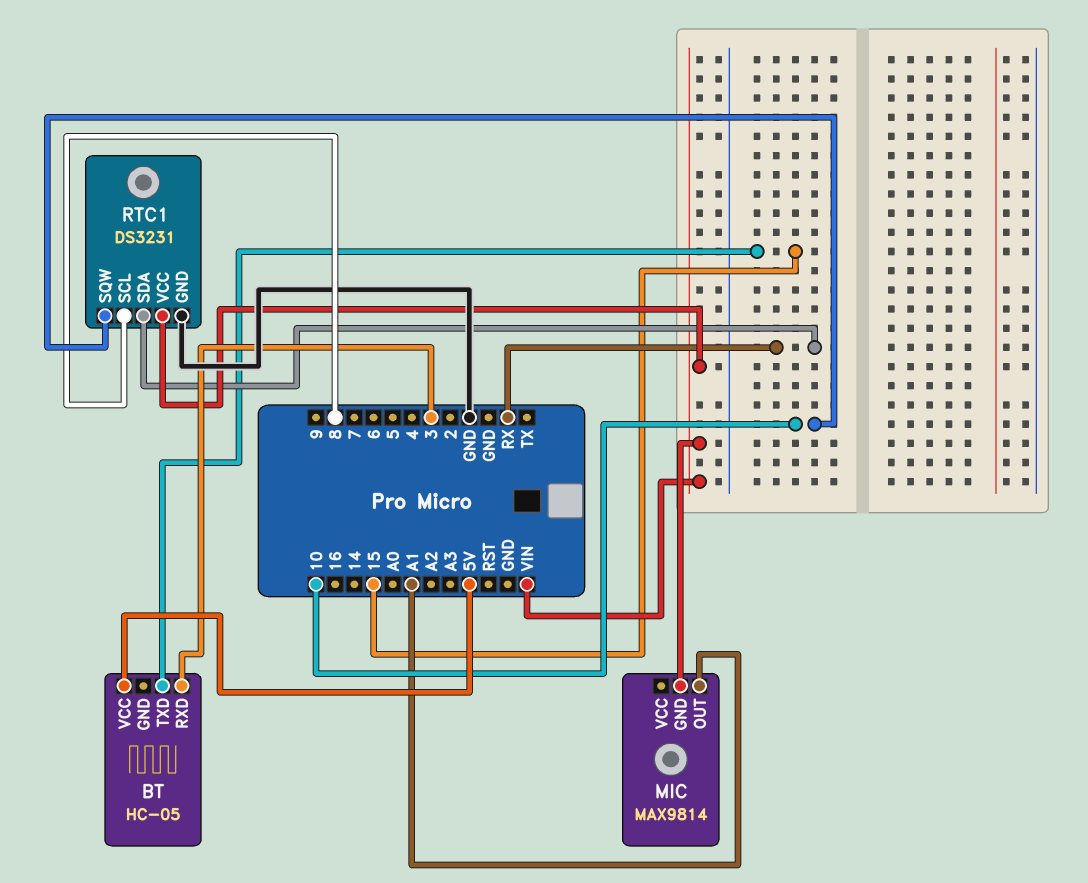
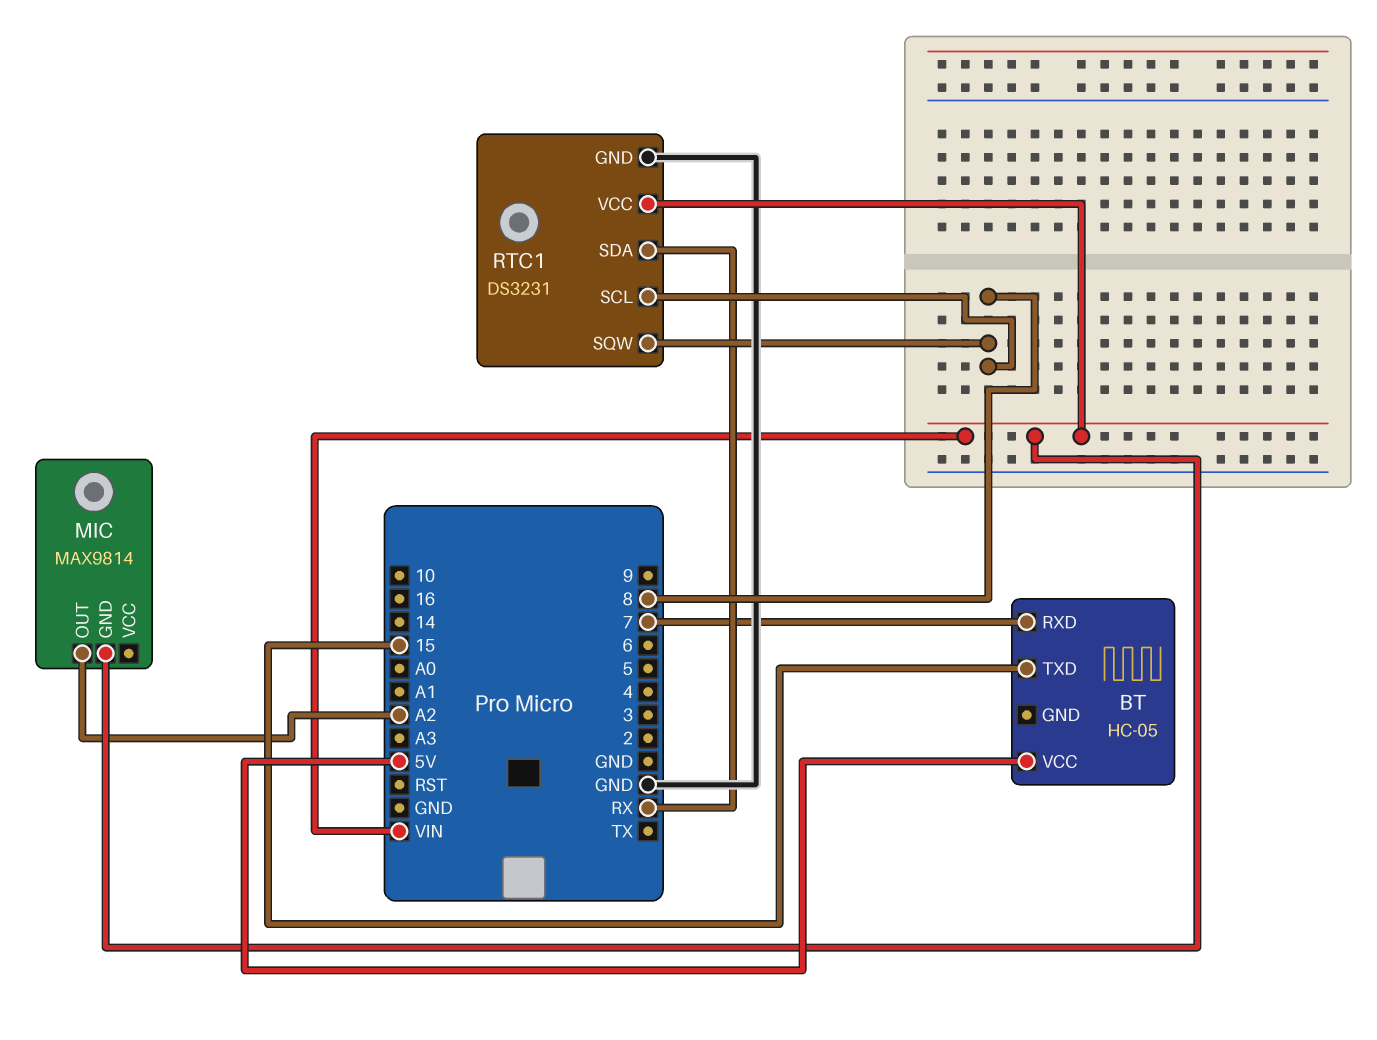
BT pin RXD: 3 -> 7
MIC pin OUT: A1 -> A2
RTC1 pin SQW: 10 -> 8

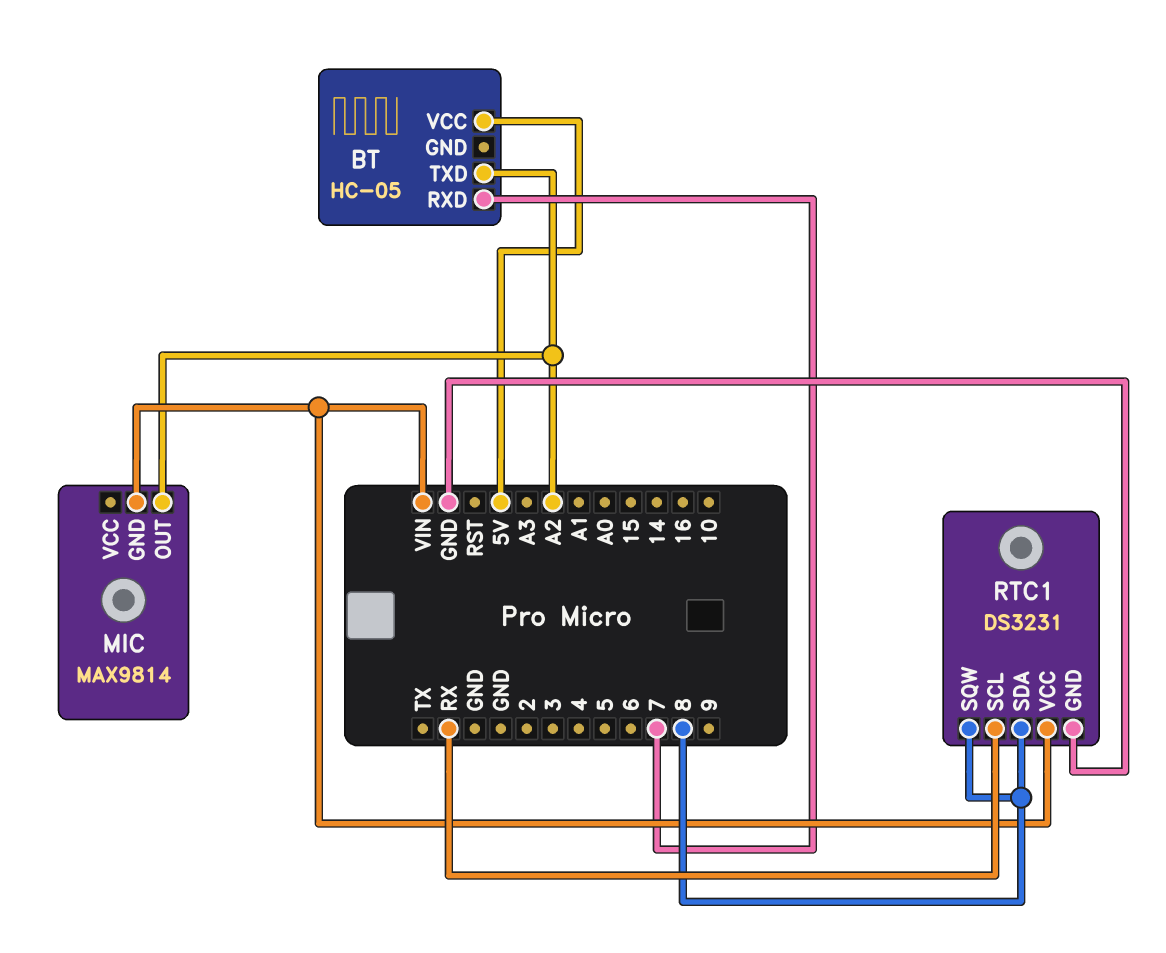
BT pin TXD: 15 -> A2
RTC1 pin SCL: 8 -> RX
RTC1 pin SDA: RX -> 8

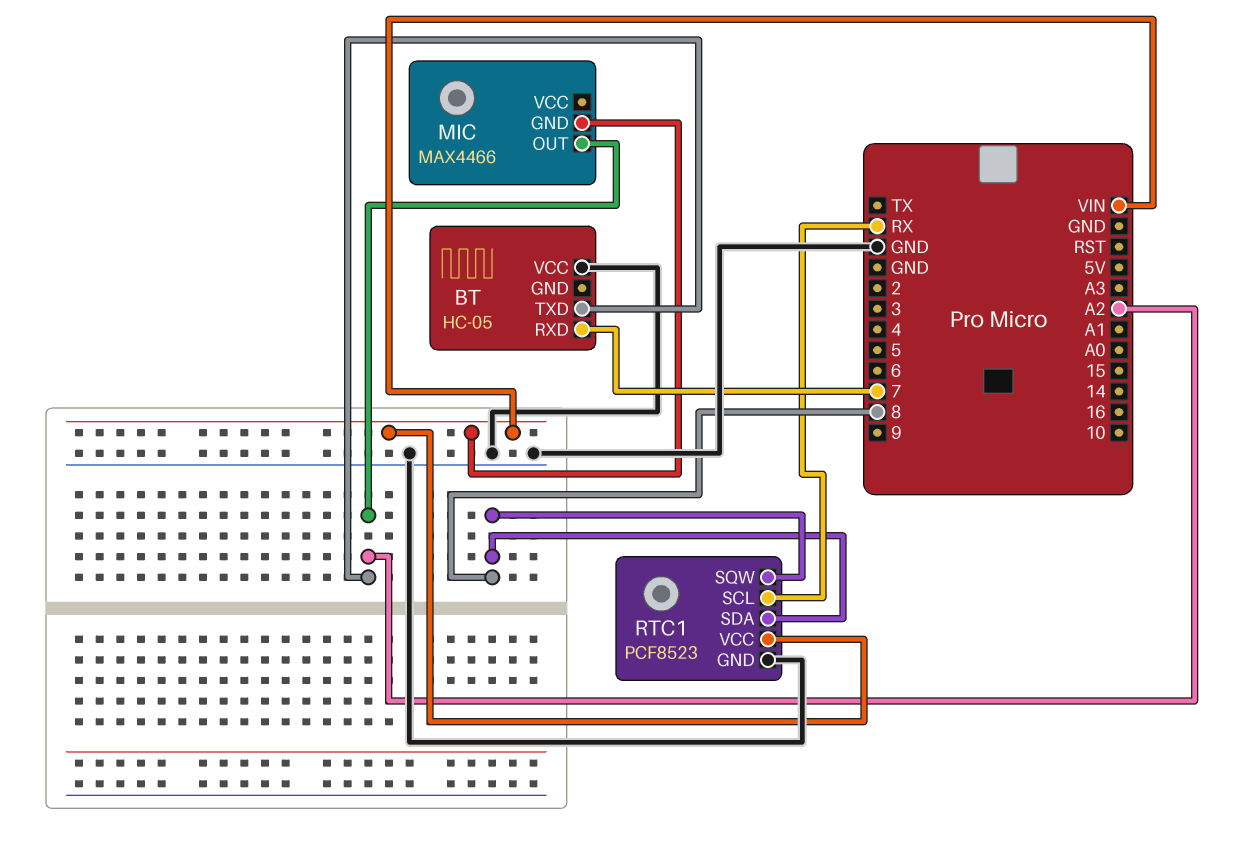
BT pin VCC: 5V -> GND
MIC: MAX9814 -> MAX4466
RTC1: DS3231 -> PCF8523

